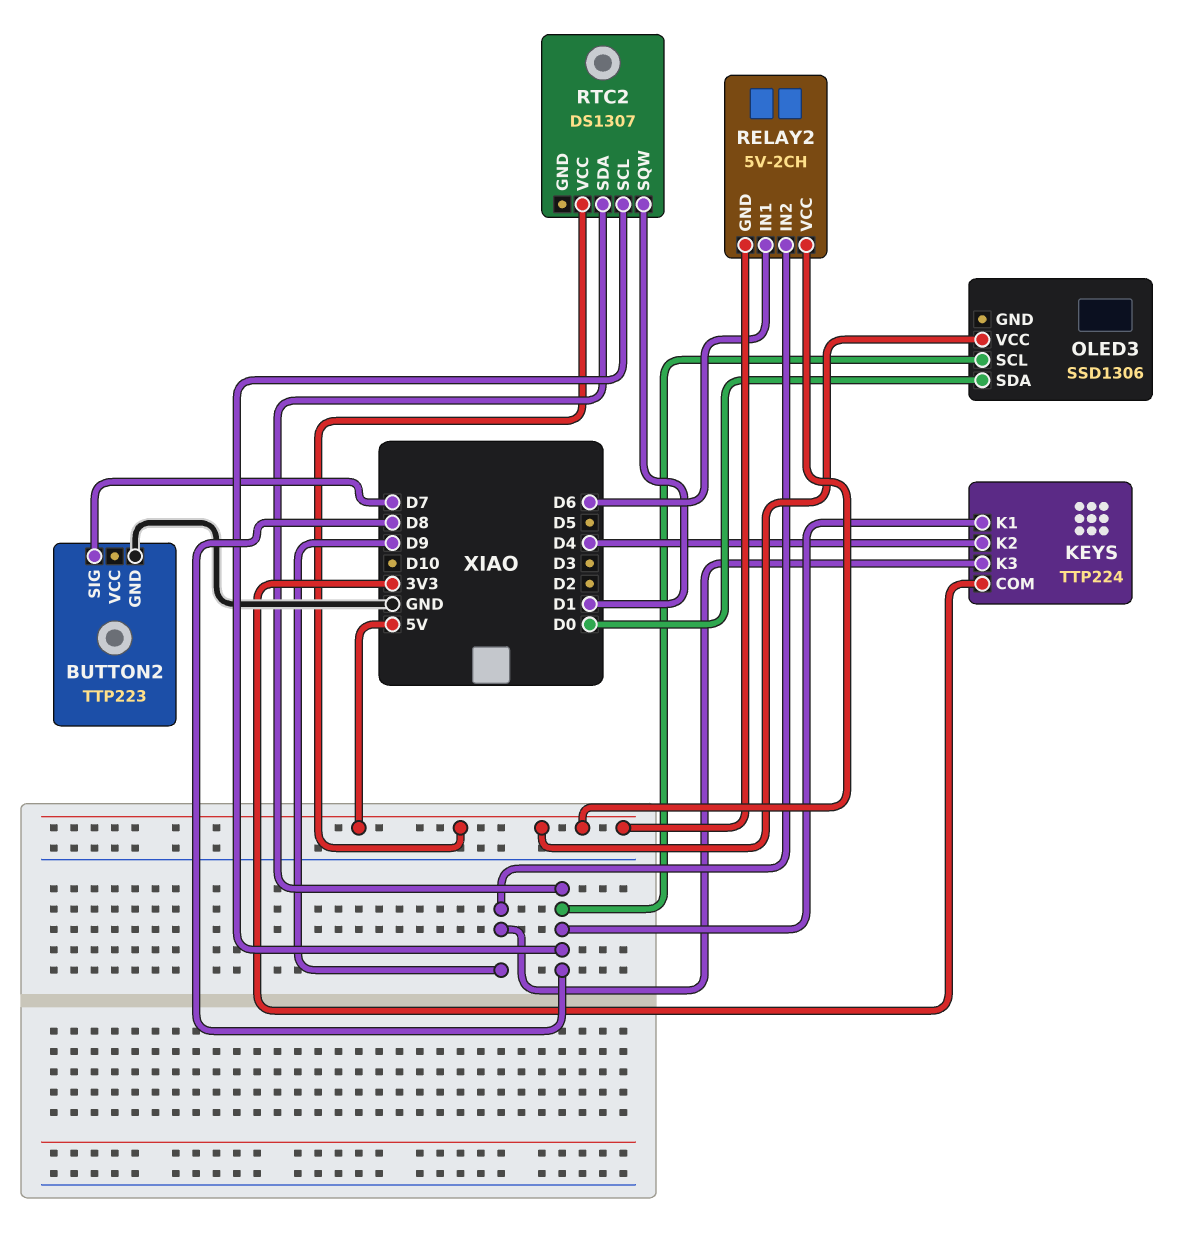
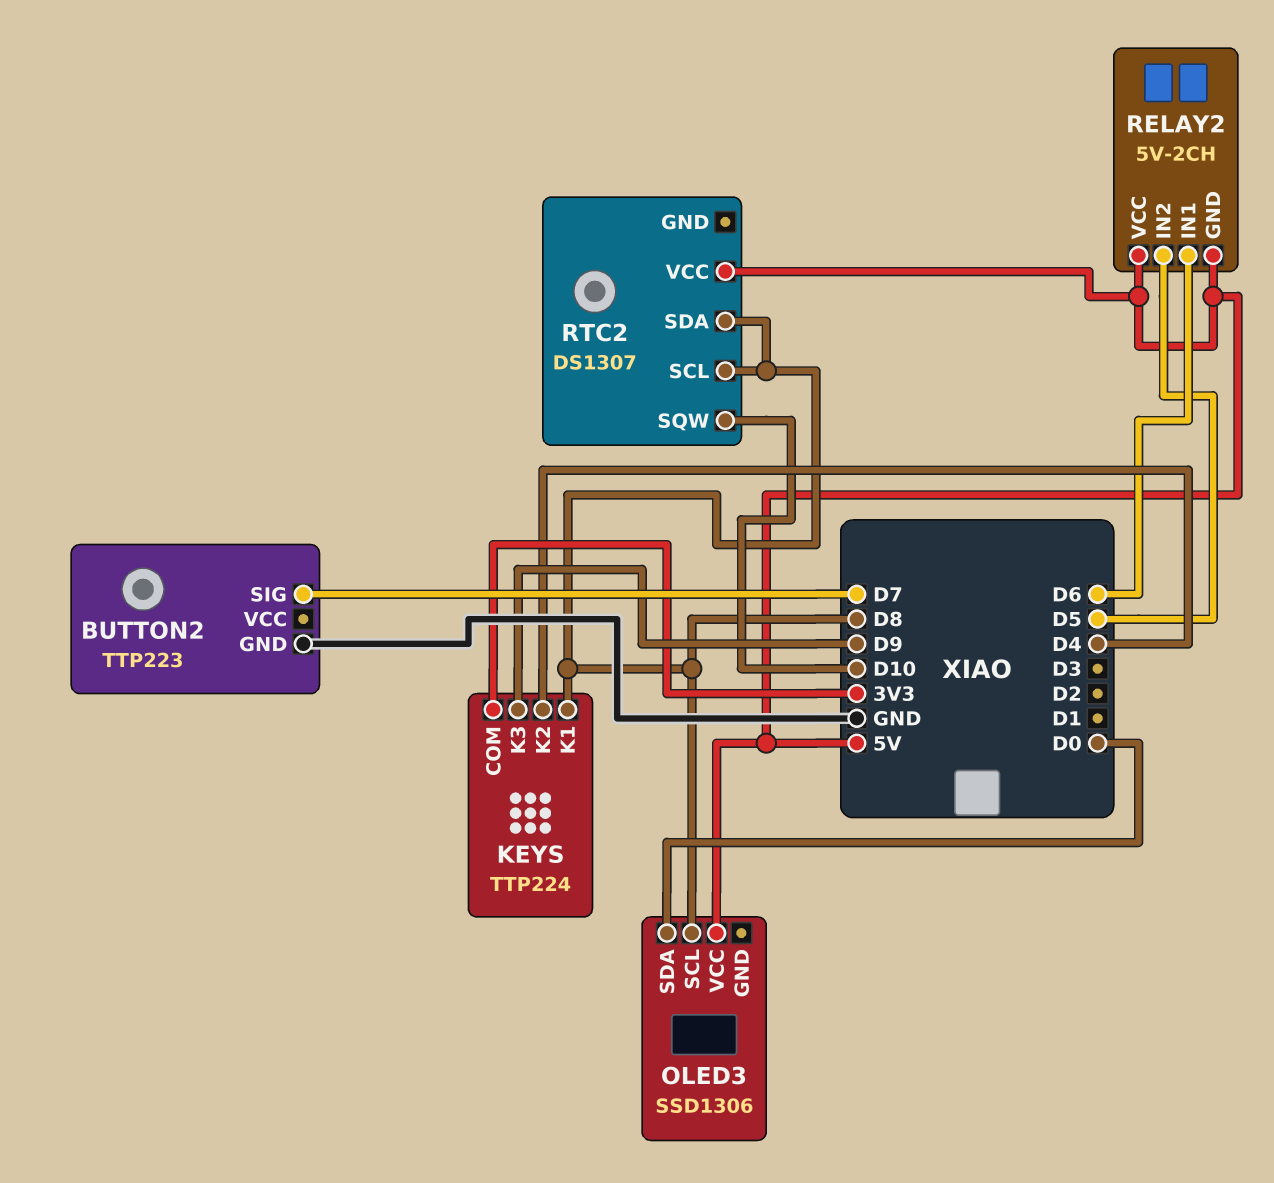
RELAY2 pin IN2: D9 -> D5
RTC2 pin SQW: D1 -> D10

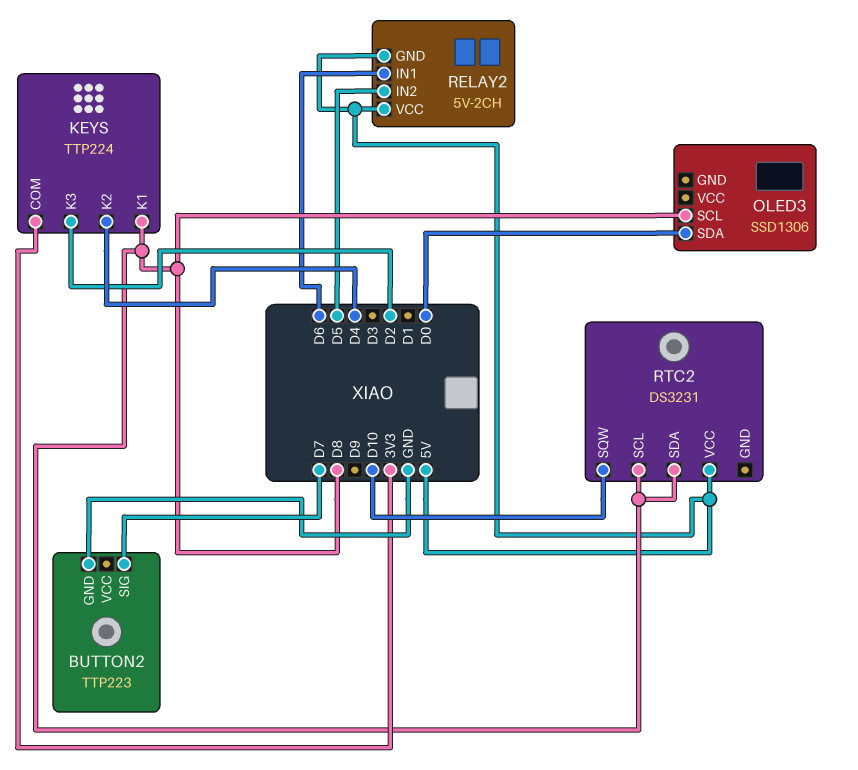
KEYS pin K3: D9 -> D2
OLED3 pin VCC: 5V -> none
RTC2: DS1307 -> DS3231

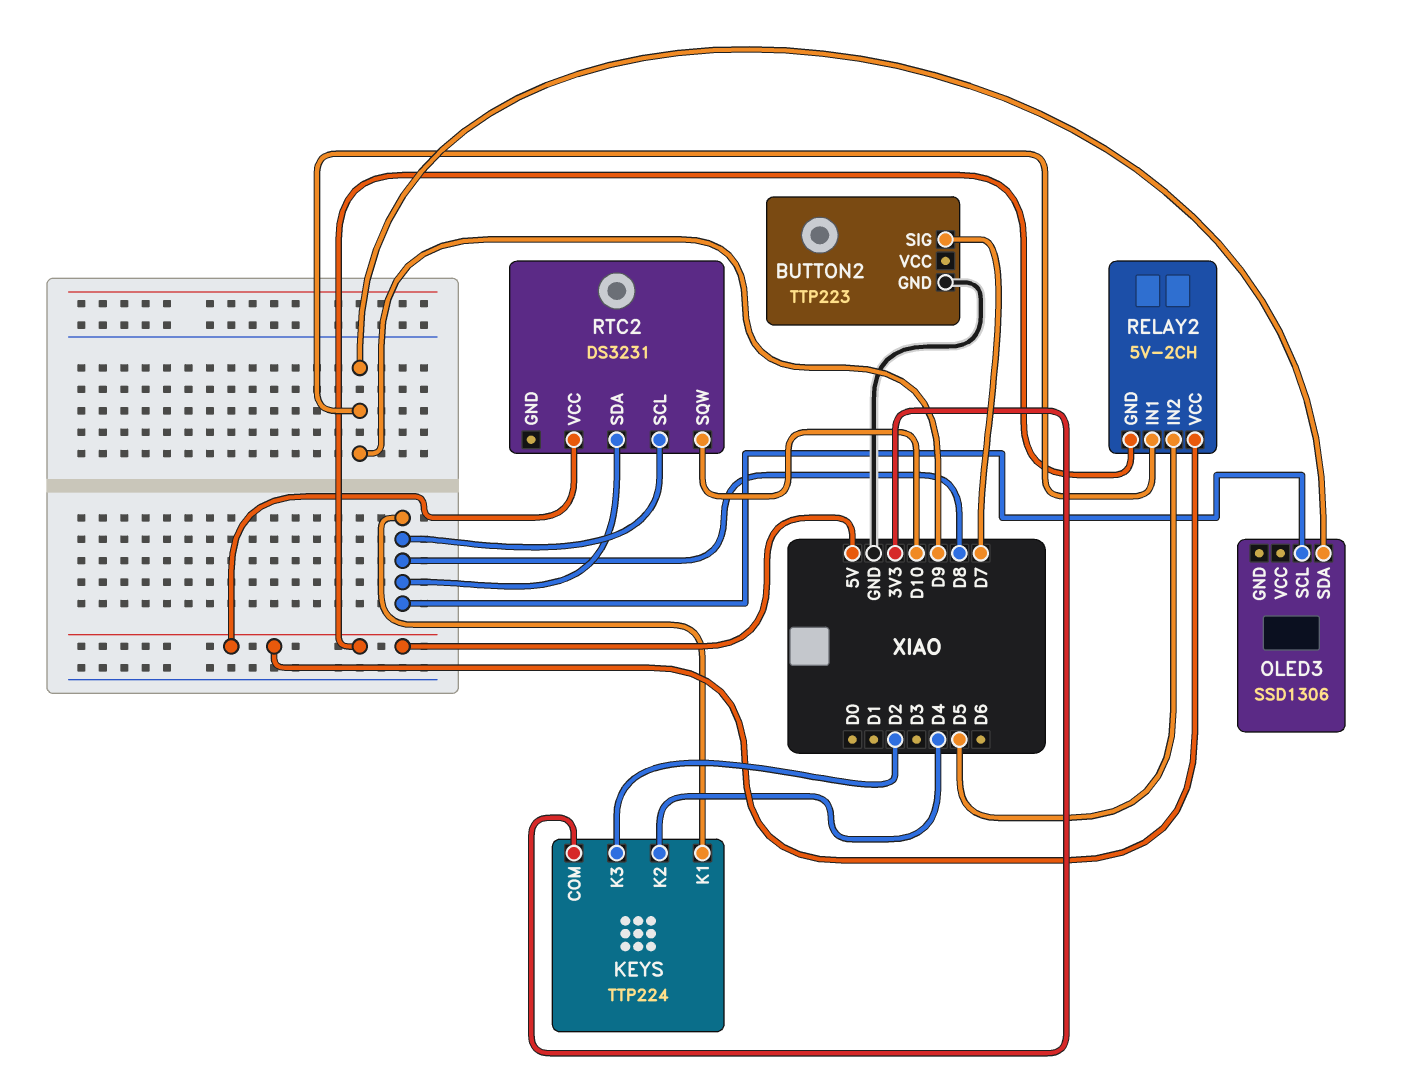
OLED3 pin SDA: D0 -> D9
RELAY2 pin IN1: D6 -> D9

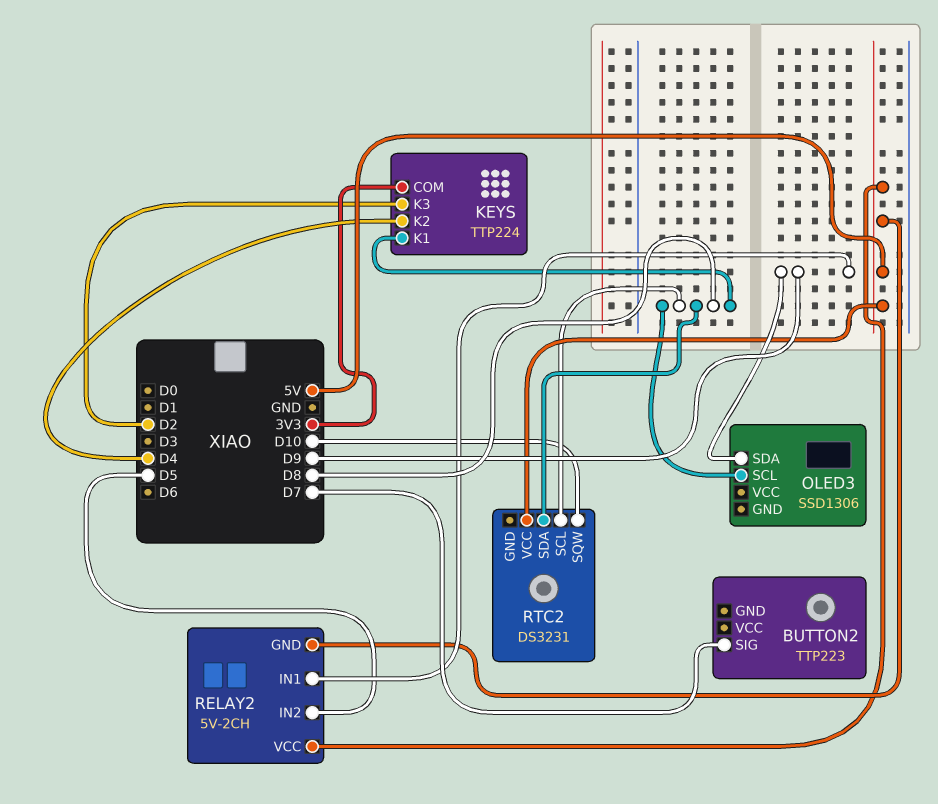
BUTTON2 pin GND: GND -> none

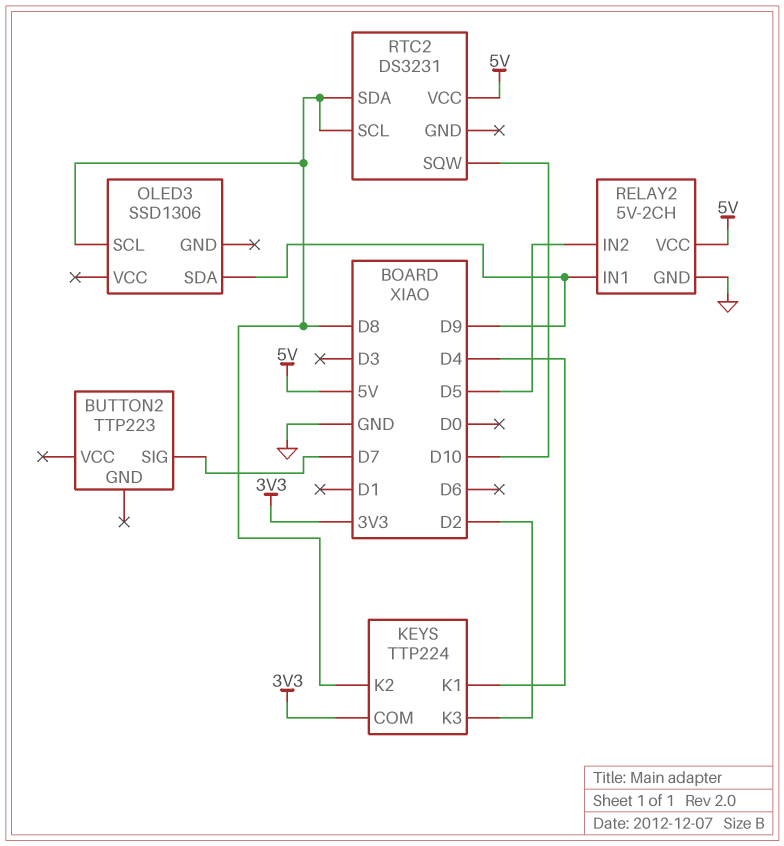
KEYS pin K1: D8 -> D4
KEYS pin K2: D4 -> D8
RELAY2 pin GND: 5V -> GND

